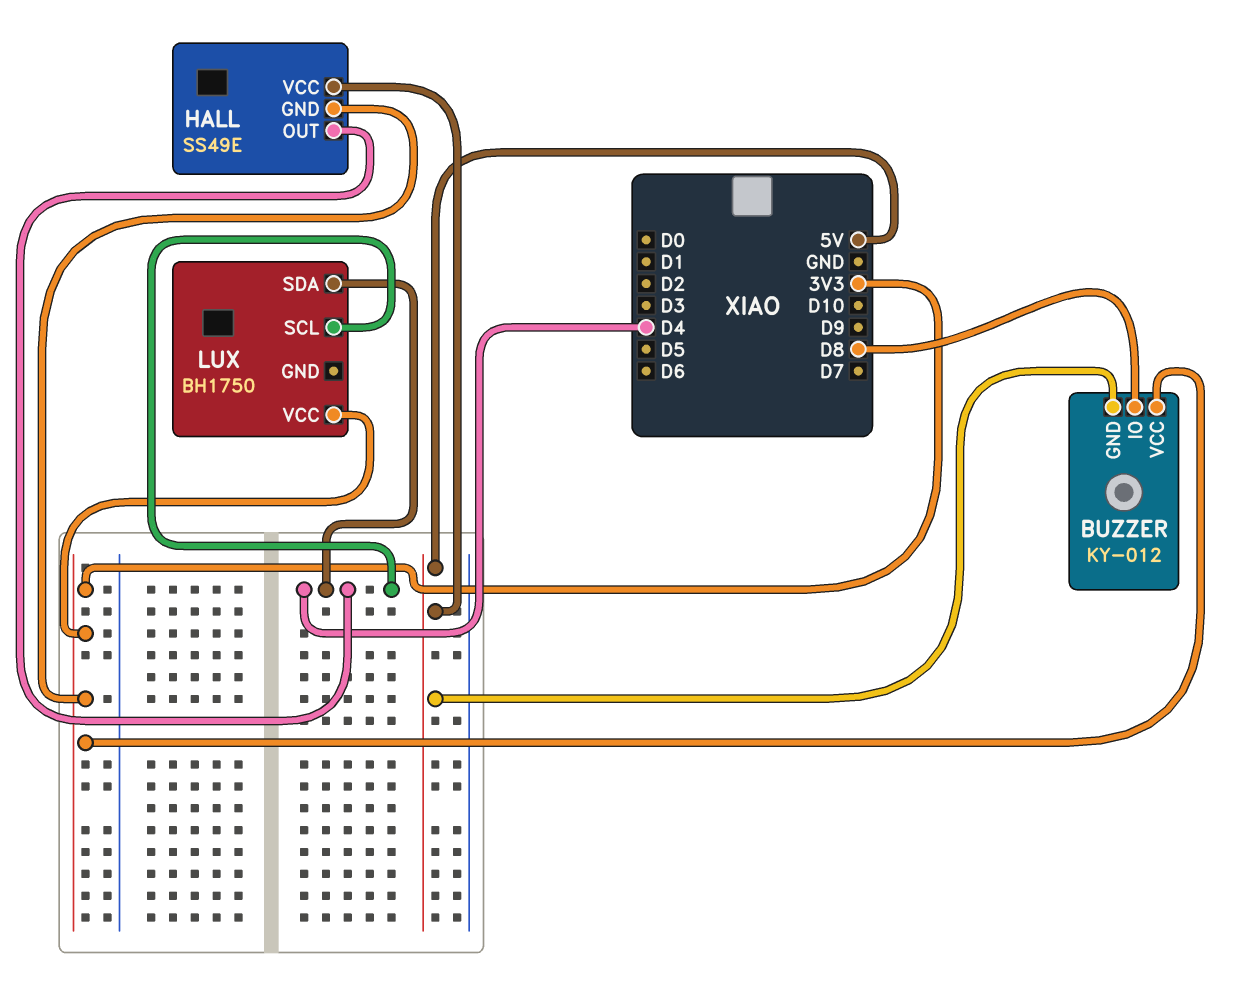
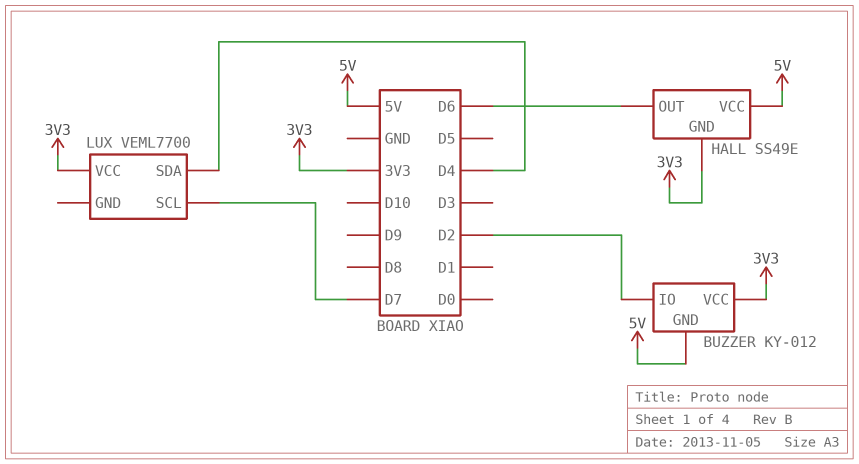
BUZZER pin IO: D8 -> D2
HALL pin OUT: D4 -> D6
LUX: BH1750 -> VEML7700
LUX pin SCL: D4 -> D7

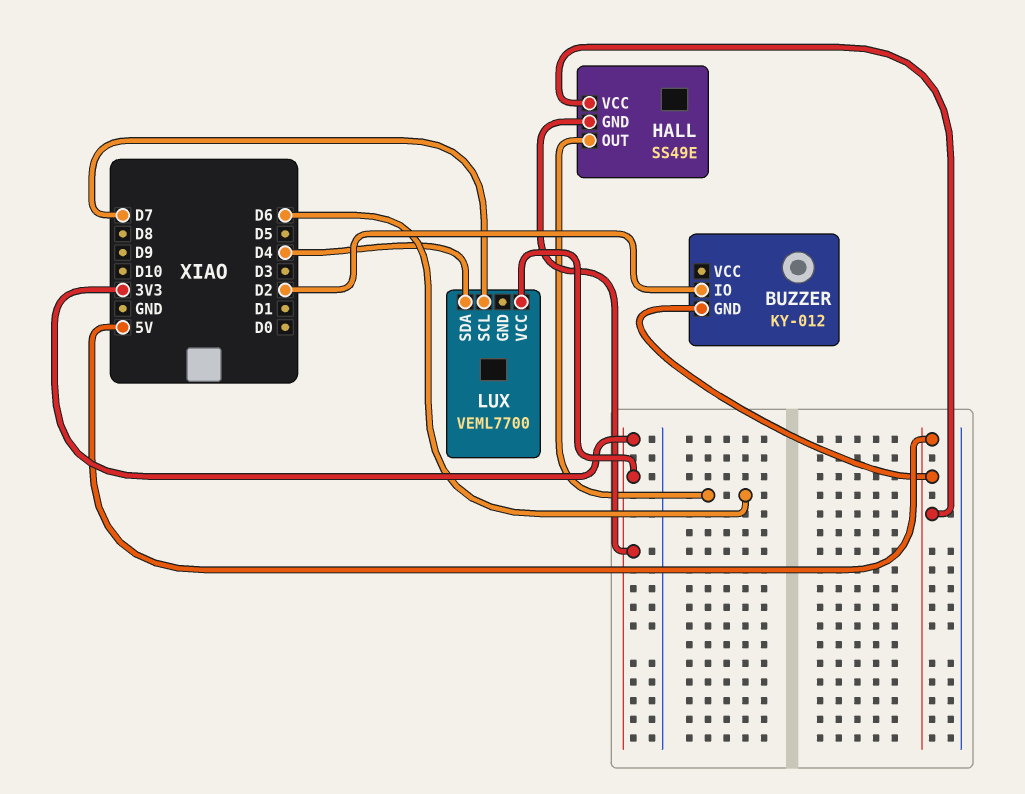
BUZZER pin VCC: 3V3 -> none

